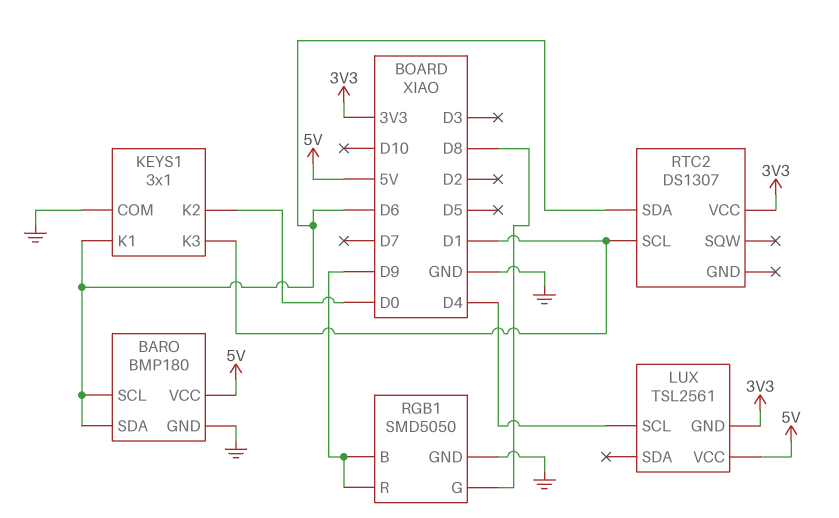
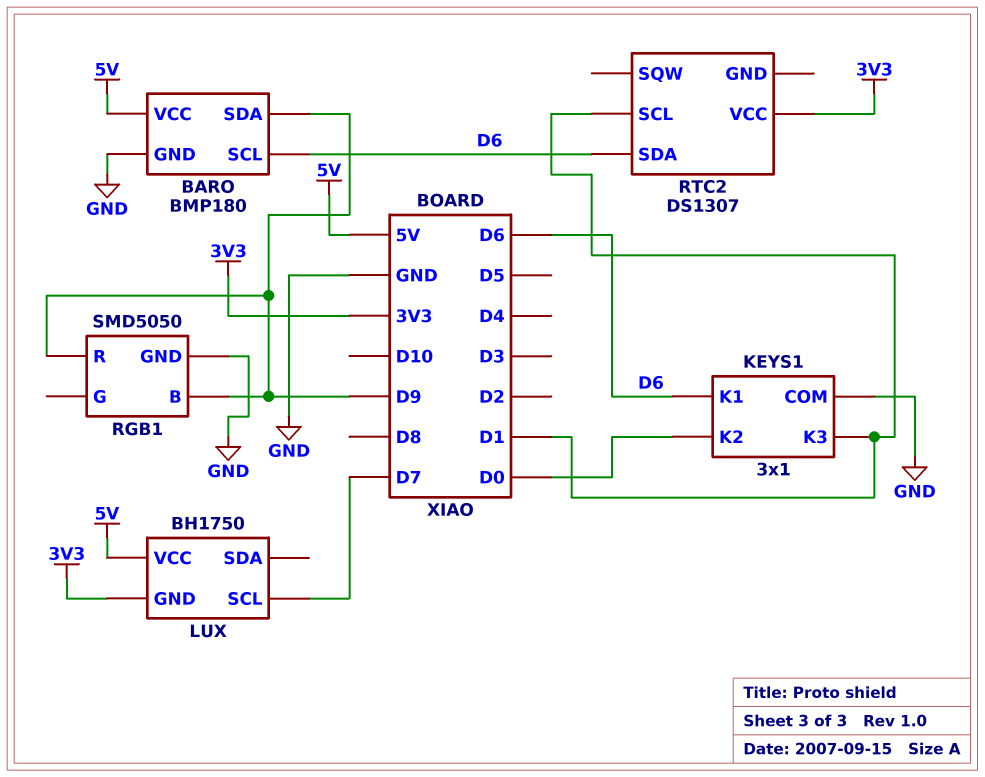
BARO pin SDA: D6 -> D9
LUX: TSL2561 -> BH1750
LUX pin SCL: D4 -> D7
RGB1 pin G: D8 -> none

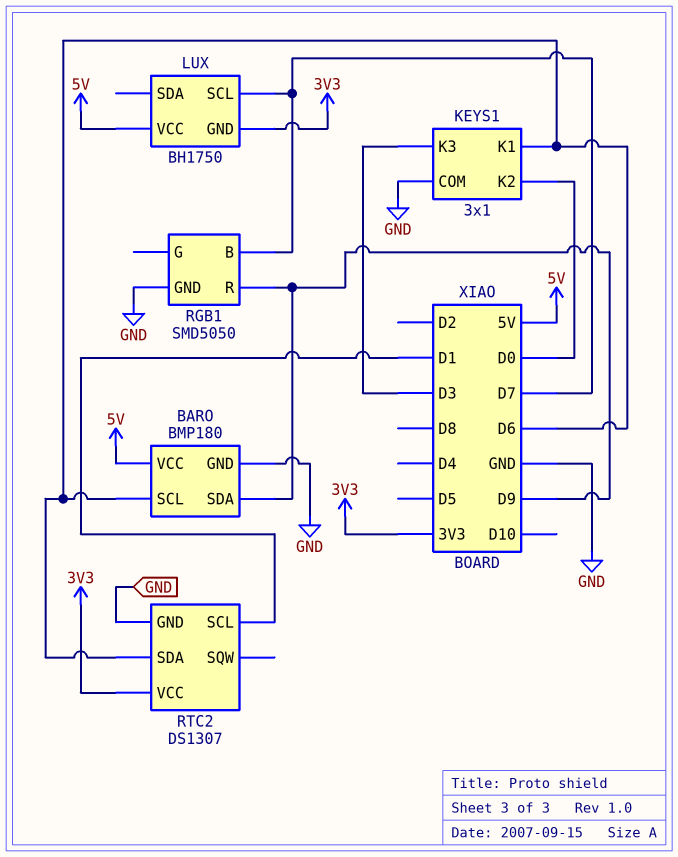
KEYS1 pin K3: D1 -> D3
RGB1 pin B: D9 -> D7
RTC2 pin GND: none -> GND

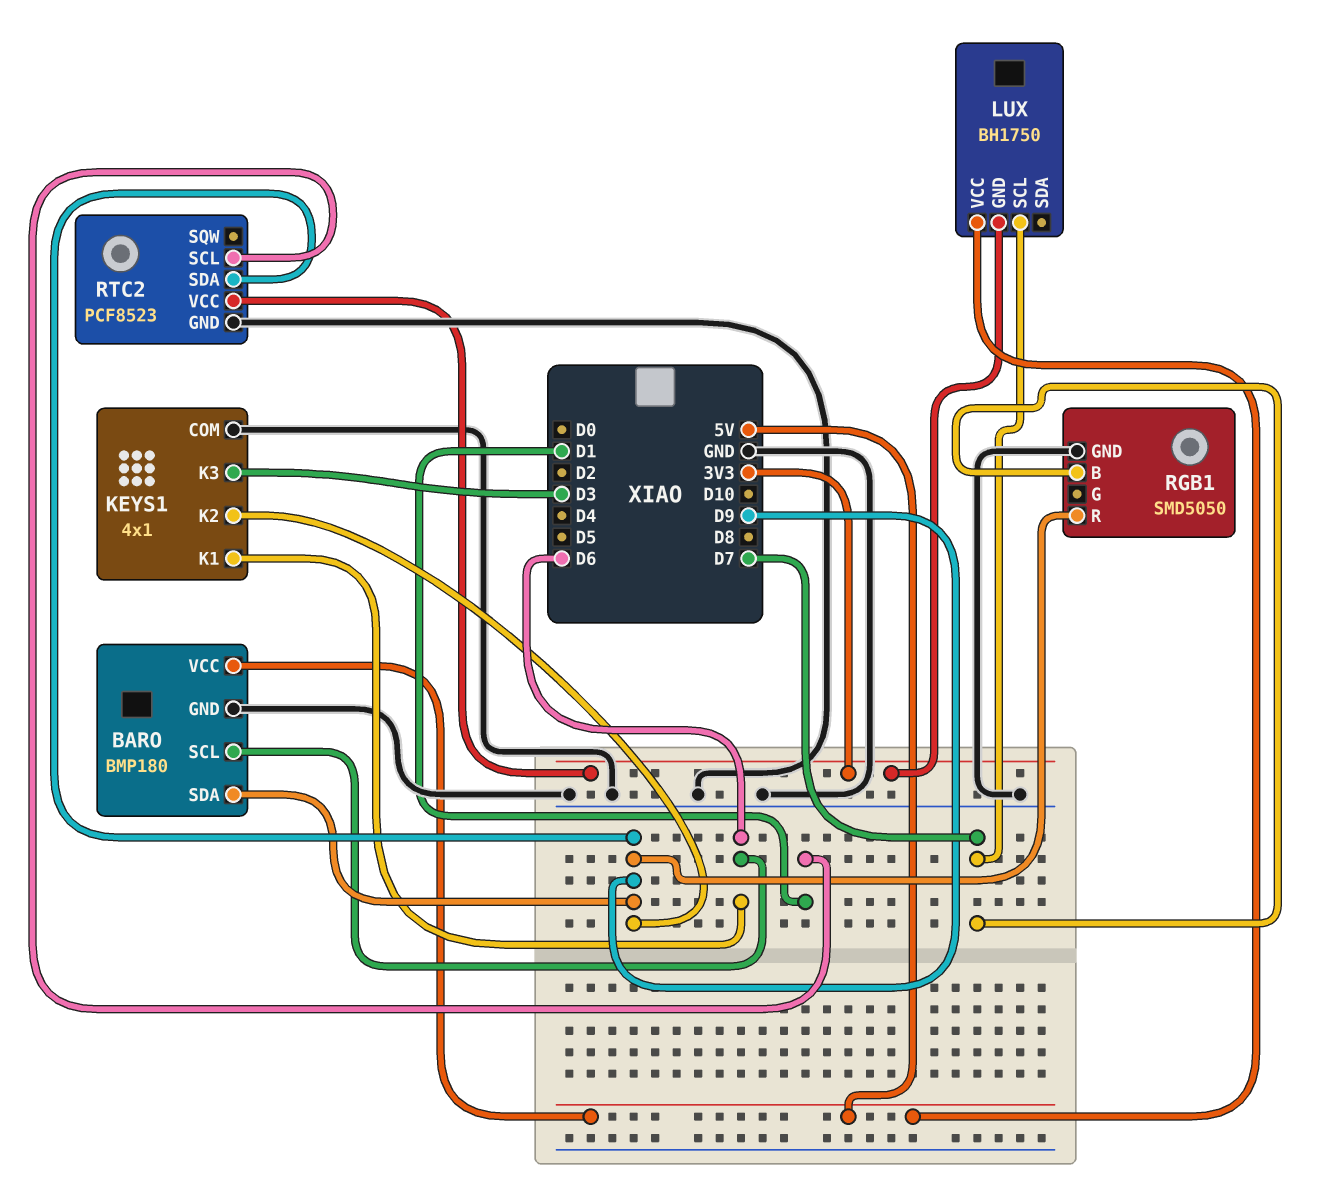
KEYS1: 3x1 -> 4x1
KEYS1 pin K2: D0 -> D9
RTC2: DS1307 -> PCF8523
RTC2 pin SDA: D6 -> D9

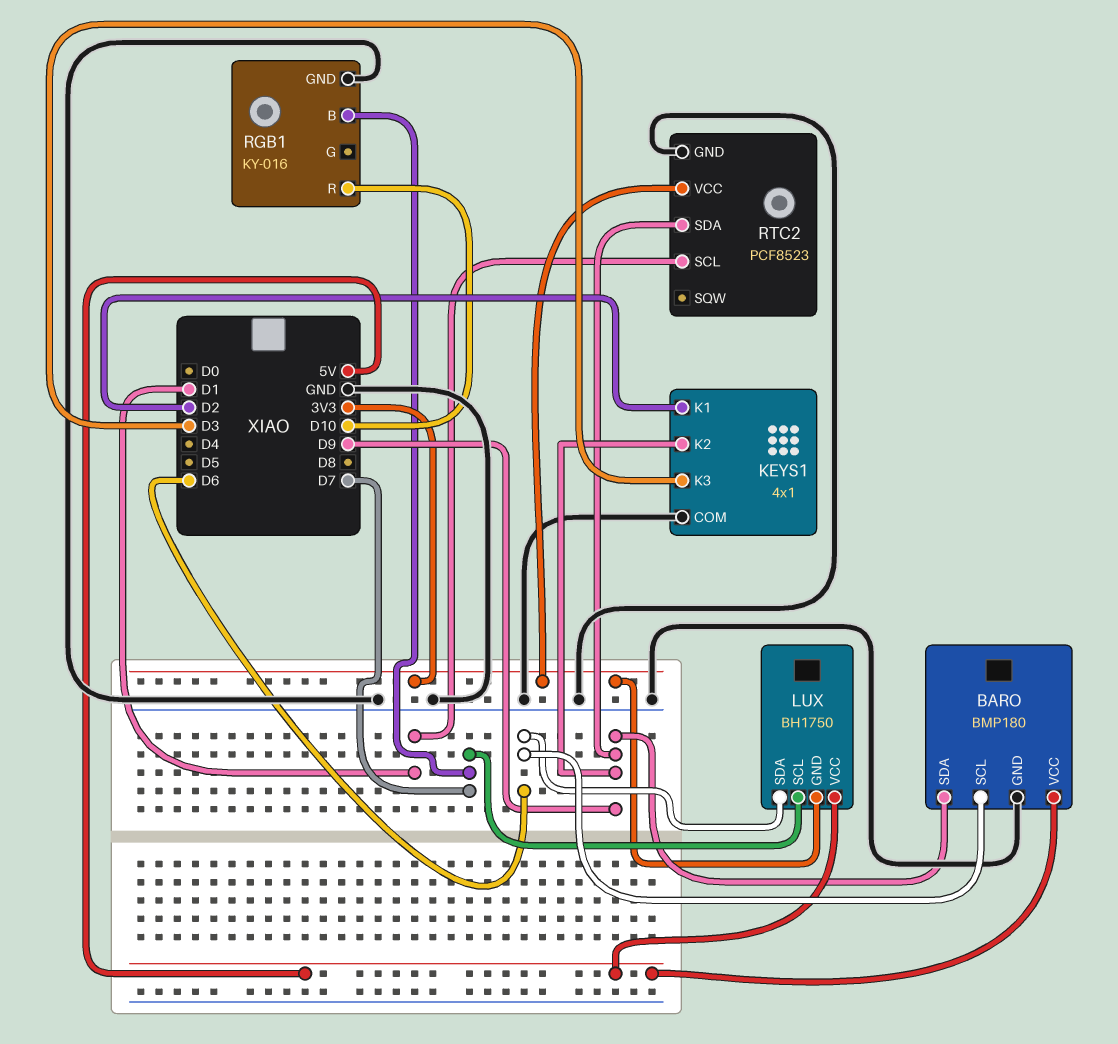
KEYS1 pin K1: D6 -> D2
LUX pin SDA: none -> D6
RGB1: SMD5050 -> KY-016
RGB1 pin R: D9 -> D10

